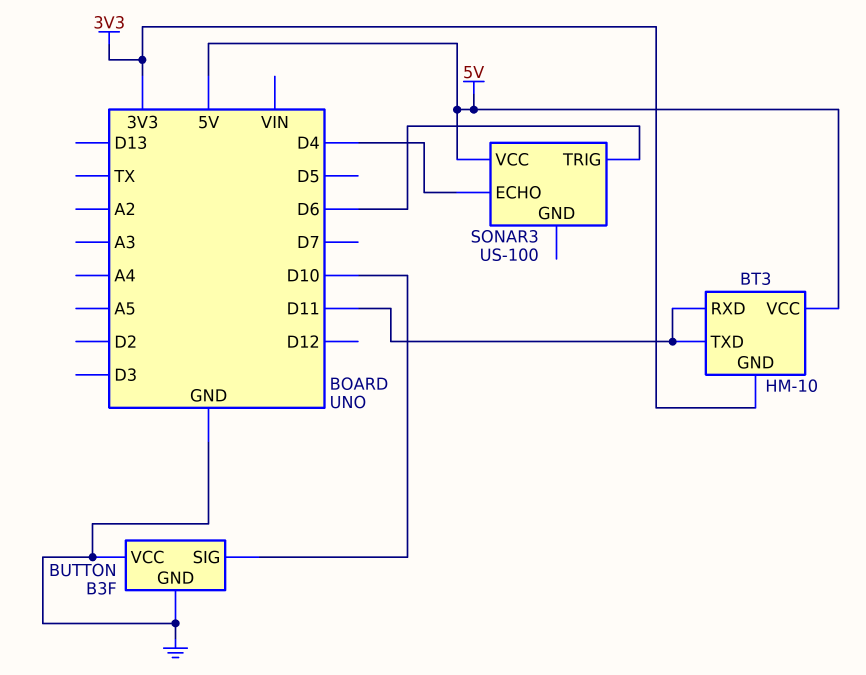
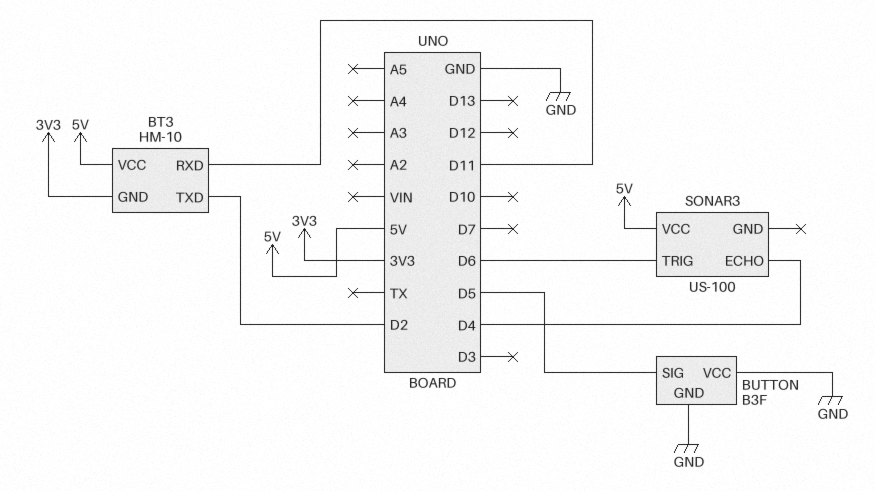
BT3 pin TXD: D11 -> D2
BUTTON pin SIG: D10 -> D5

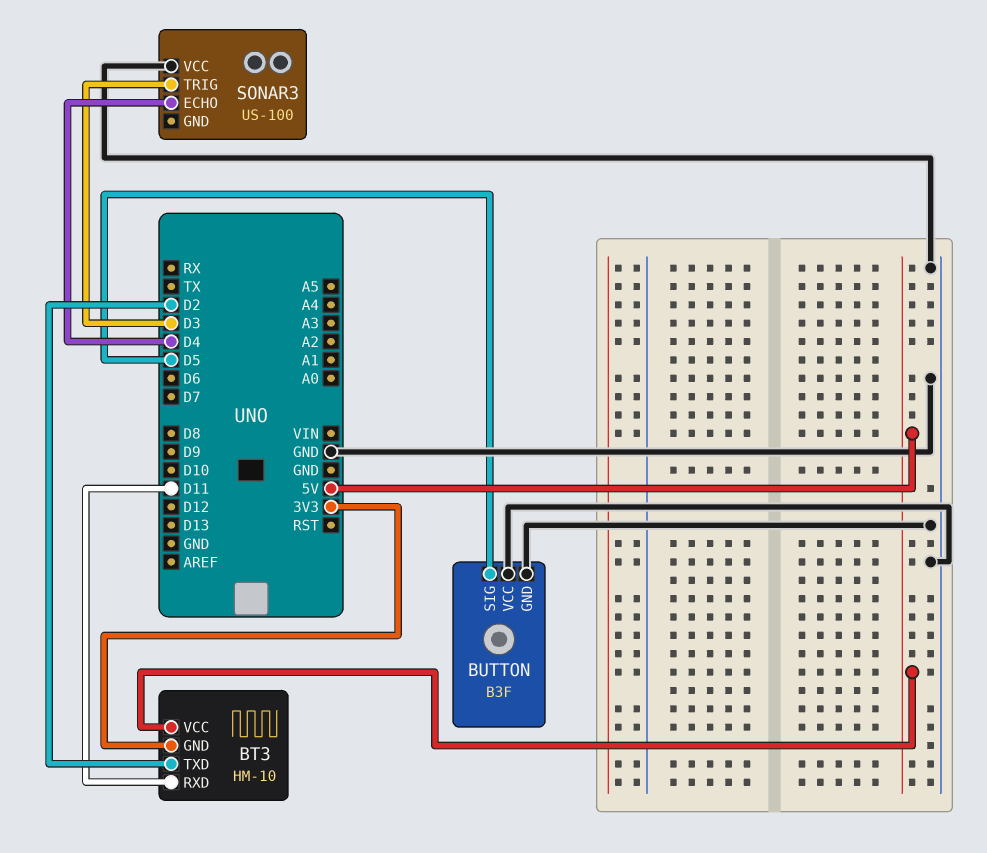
SONAR3 pin TRIG: D6 -> D3
SONAR3 pin VCC: 5V -> GND

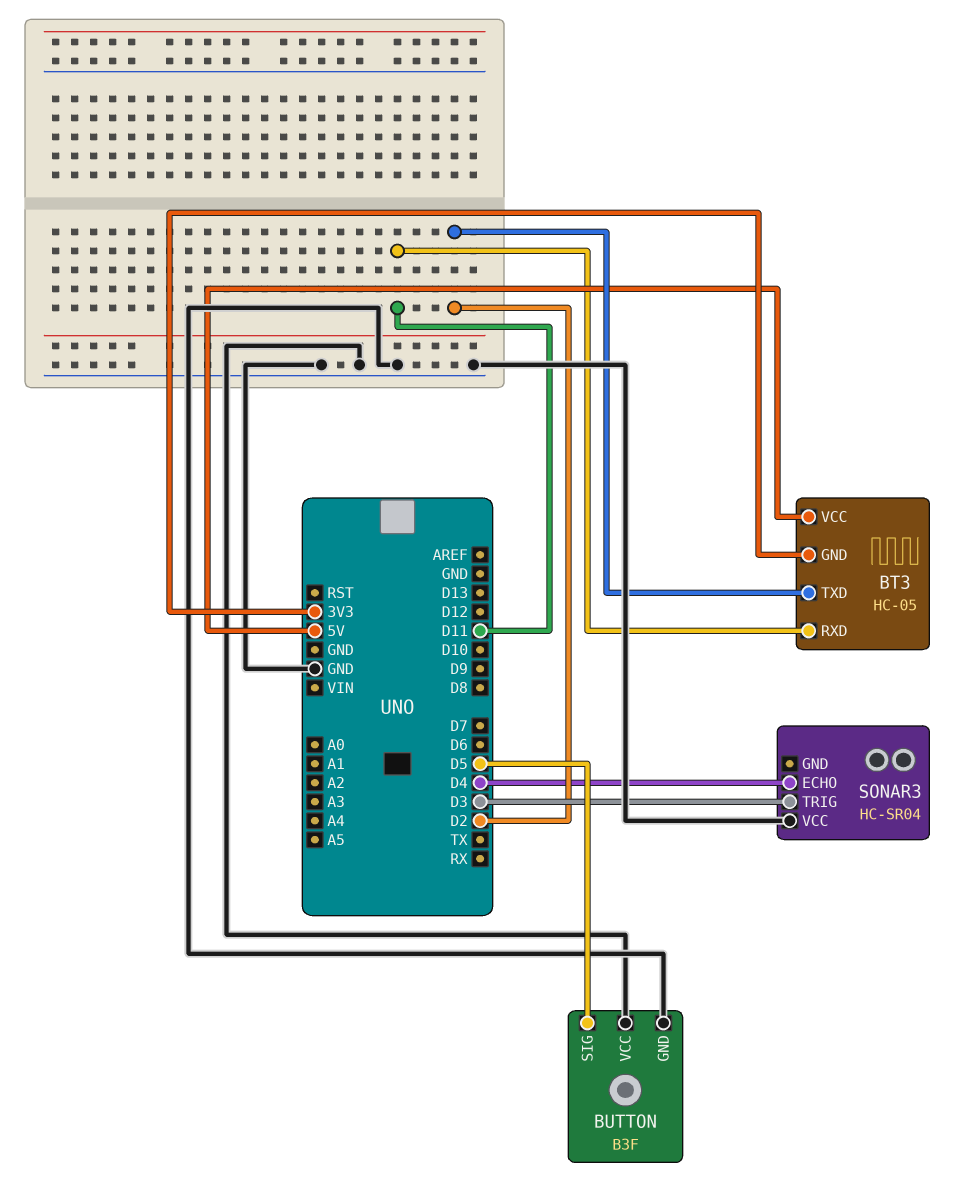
BT3: HM-10 -> HC-05
SONAR3: US-100 -> HC-SR04

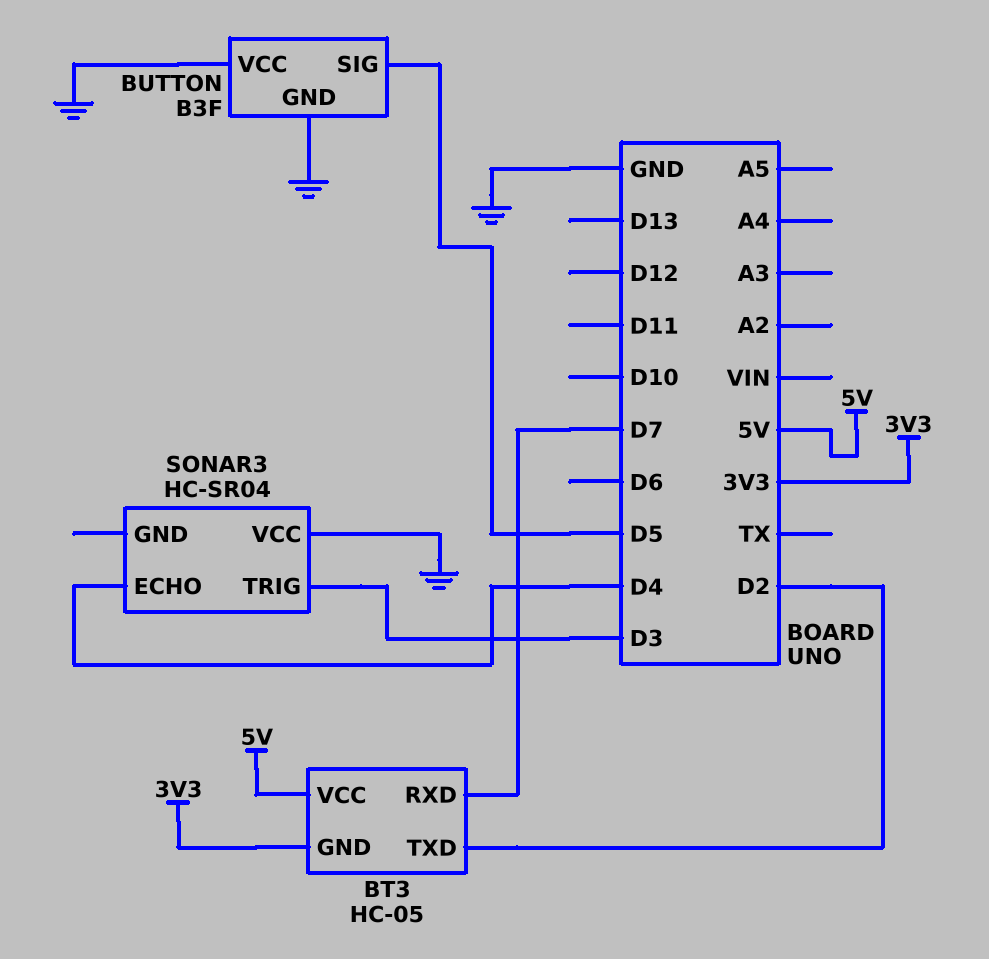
BT3 pin RXD: D11 -> D7

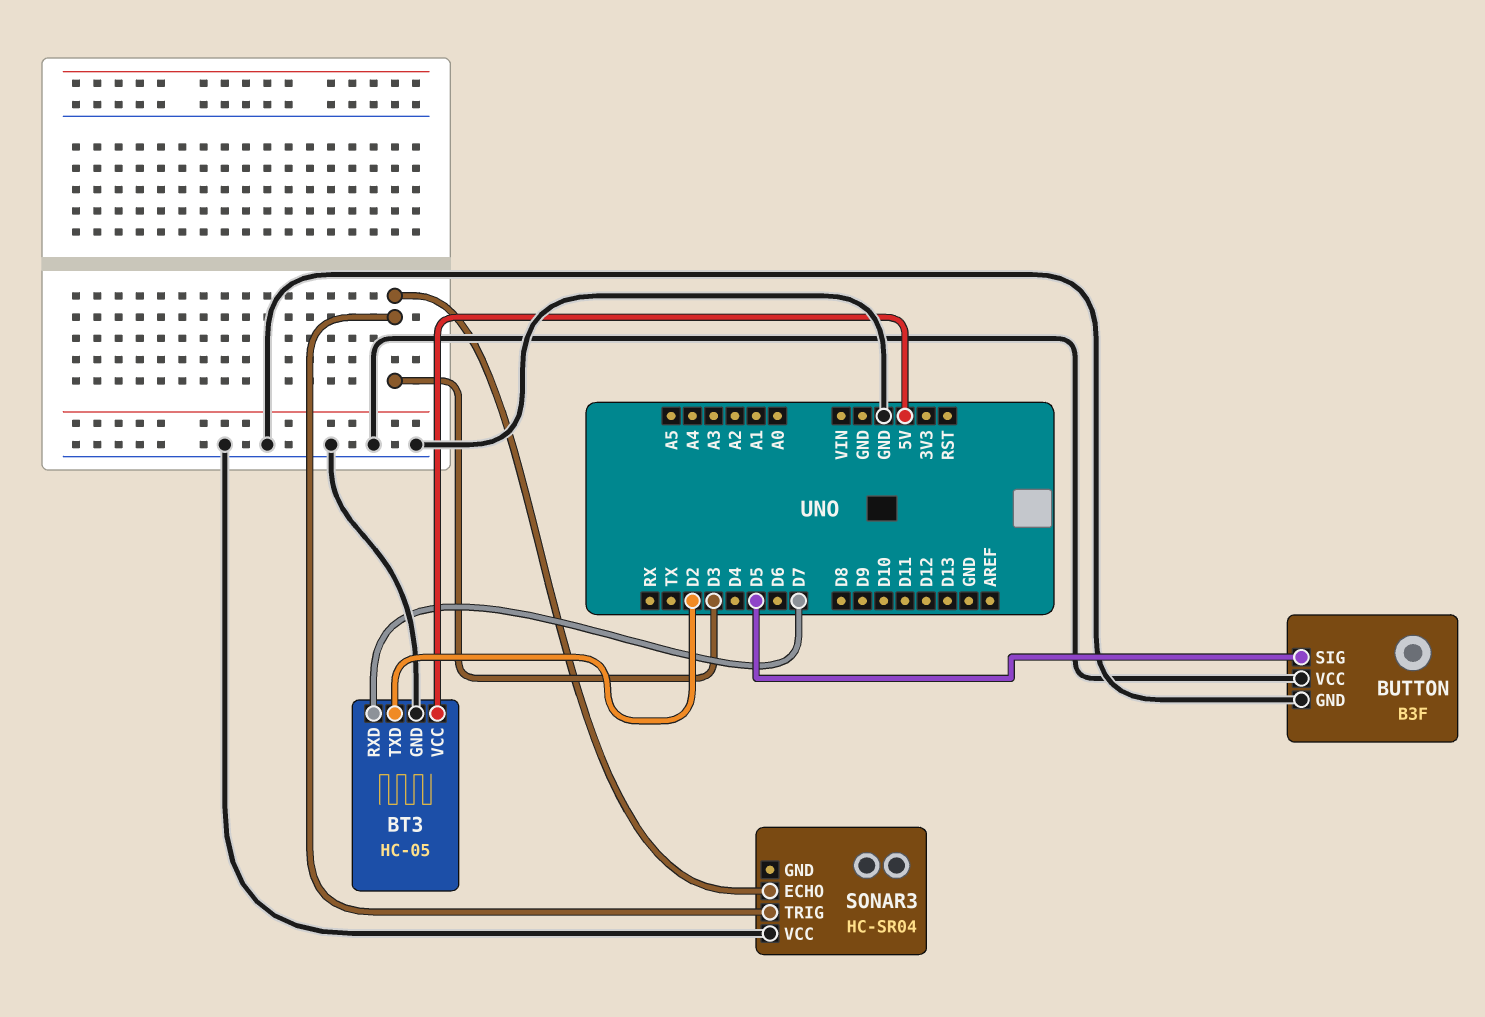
BT3 pin GND: 3V3 -> GND
SONAR3 pin ECHO: D4 -> D3

